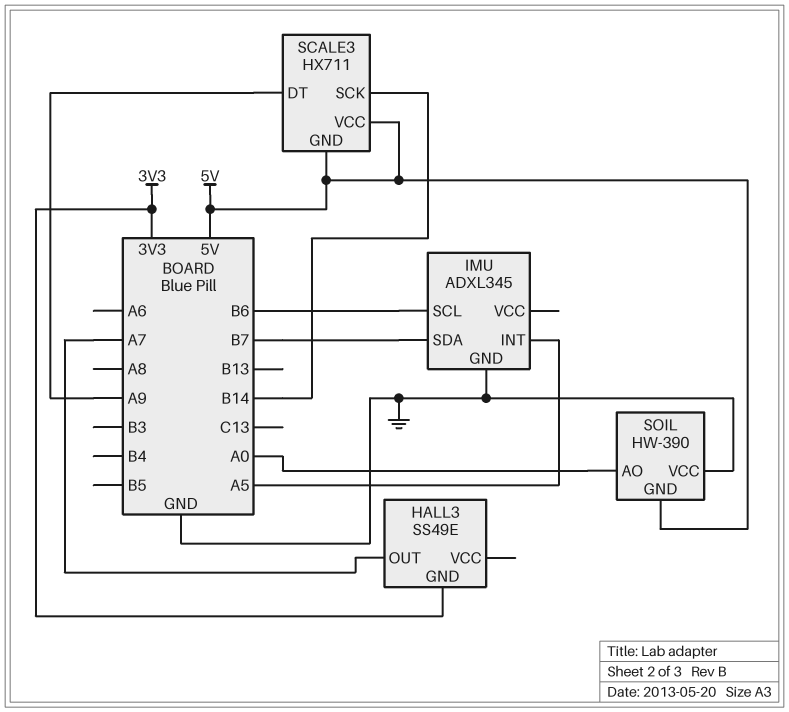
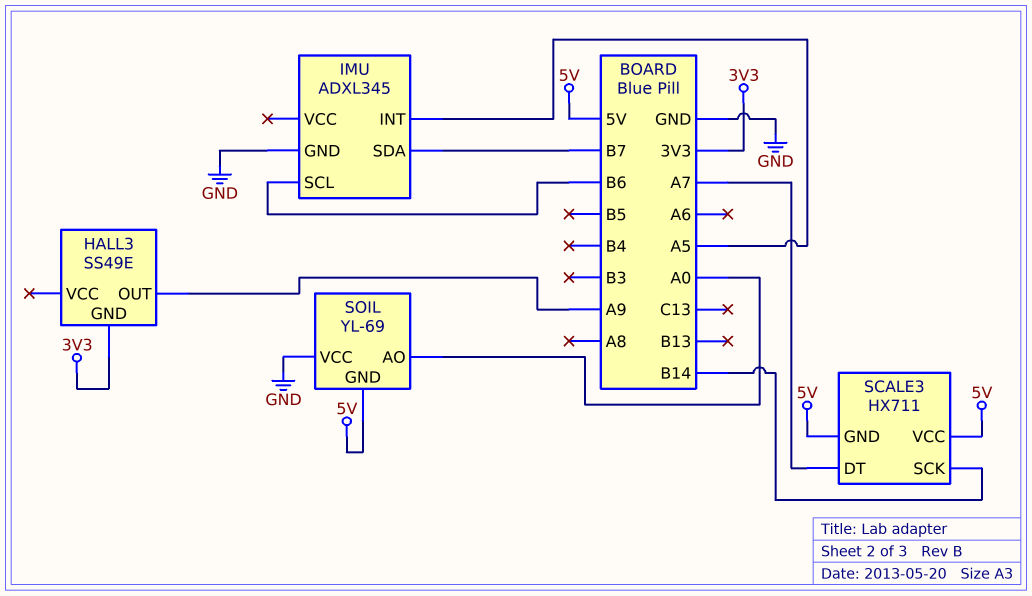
HALL3 pin OUT: A7 -> A9
SCALE3 pin DT: A9 -> A7
SOIL: HW-390 -> YL-69

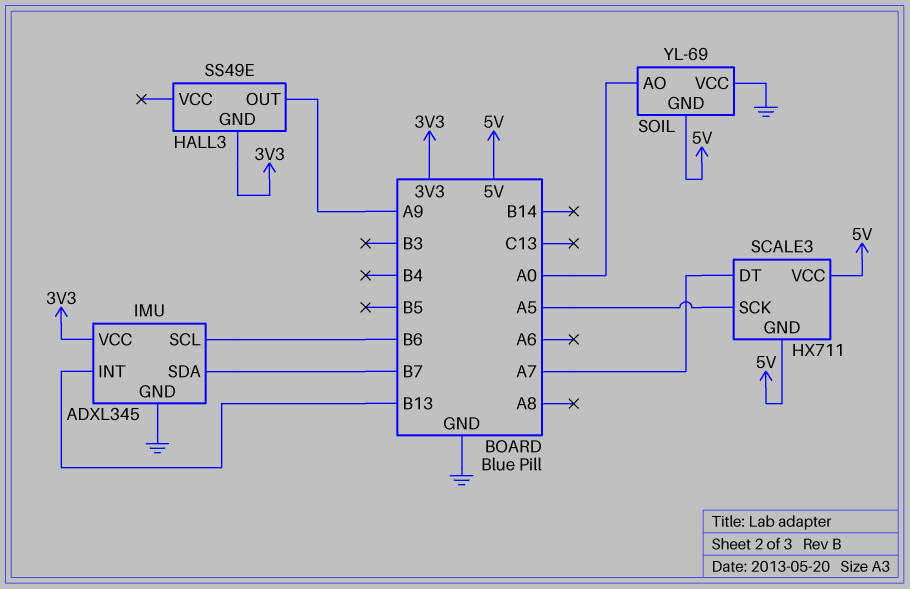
IMU pin INT: A5 -> B13
IMU pin VCC: none -> 3V3
SCALE3 pin SCK: B14 -> A5

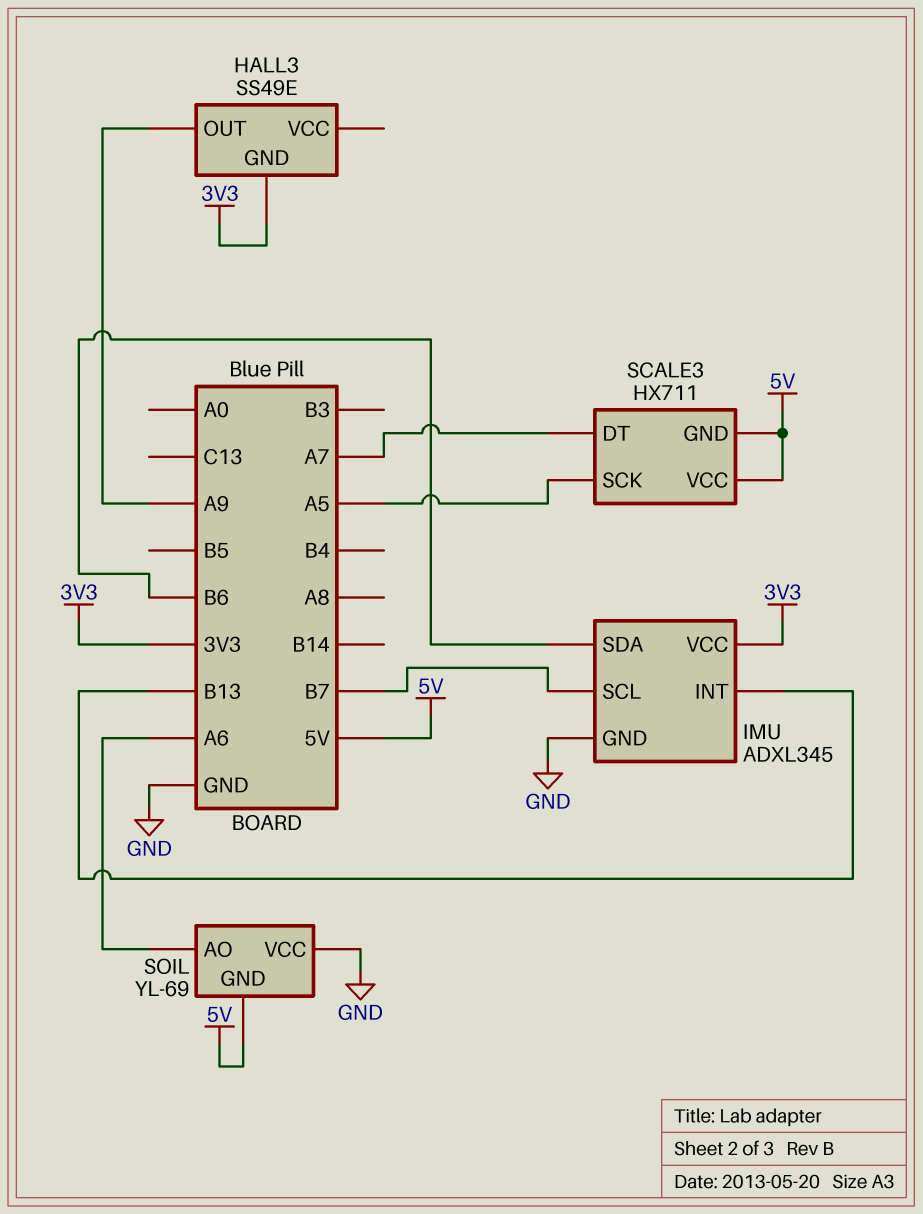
IMU pin SCL: B6 -> B7
IMU pin SDA: B7 -> B6
SOIL pin AO: A0 -> A6

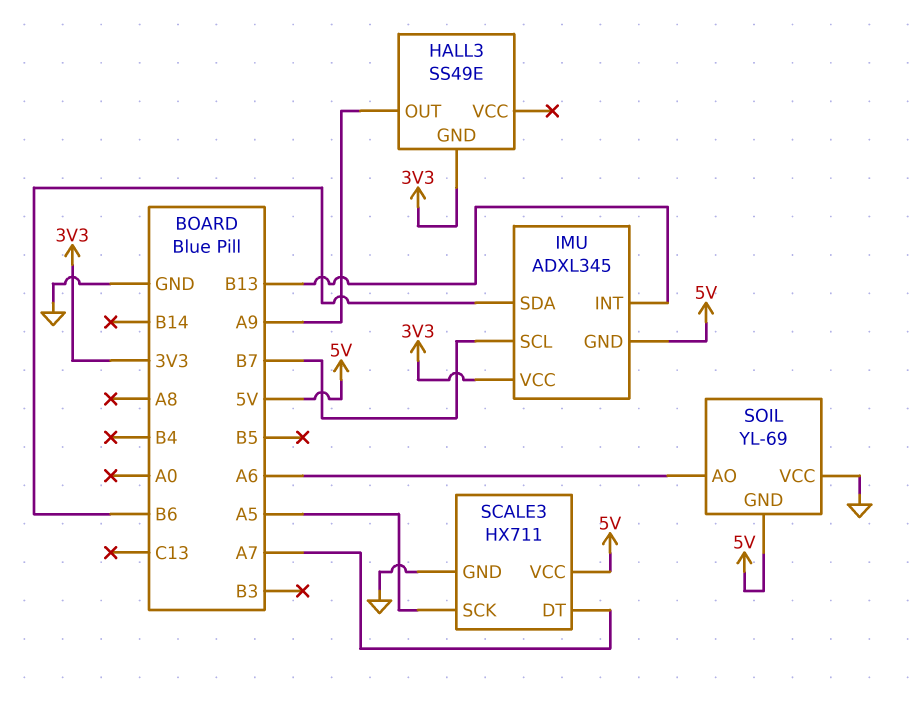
IMU pin GND: GND -> 5V
SCALE3 pin GND: 5V -> GND

